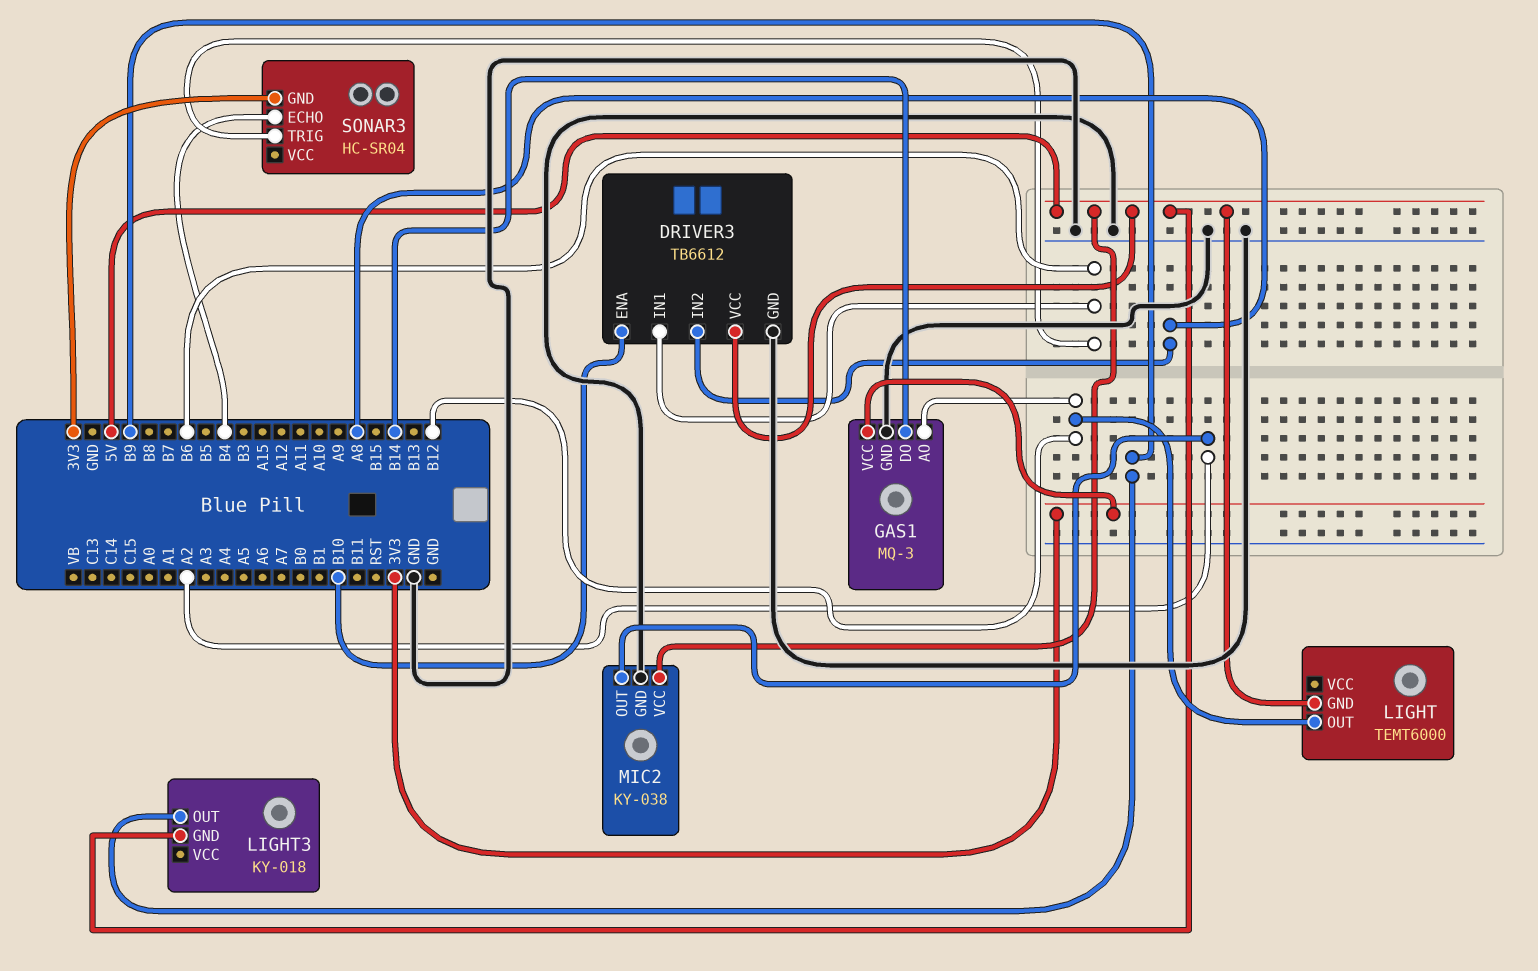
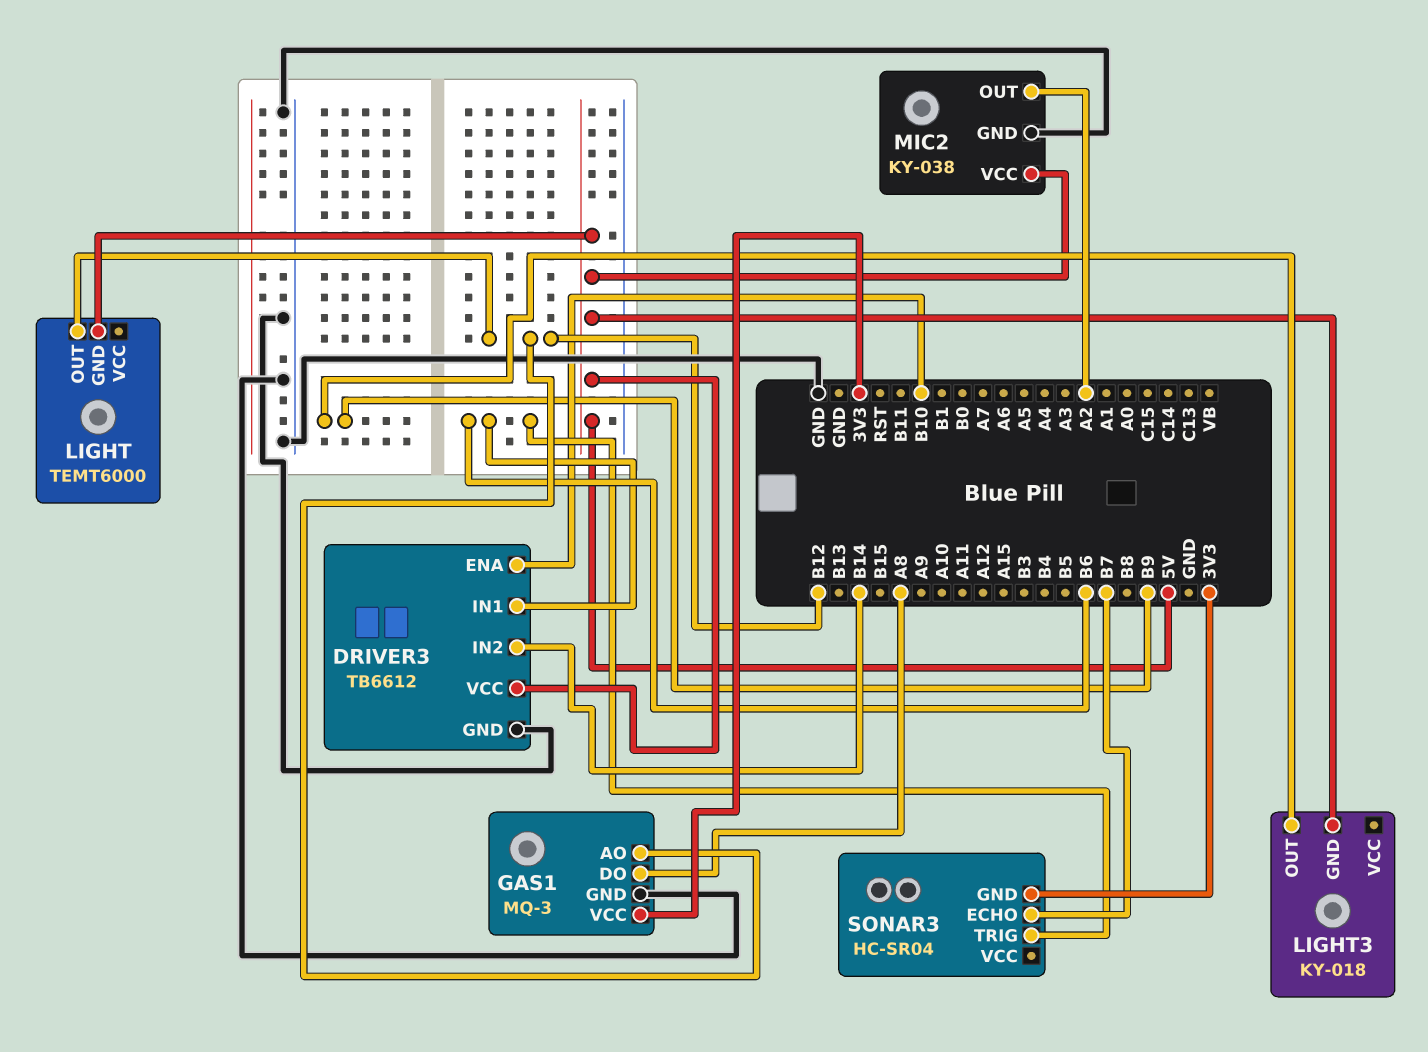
DRIVER3 pin IN2: A8 -> B14
GAS1 pin DO: B14 -> A8
SONAR3 pin ECHO: B4 -> B7

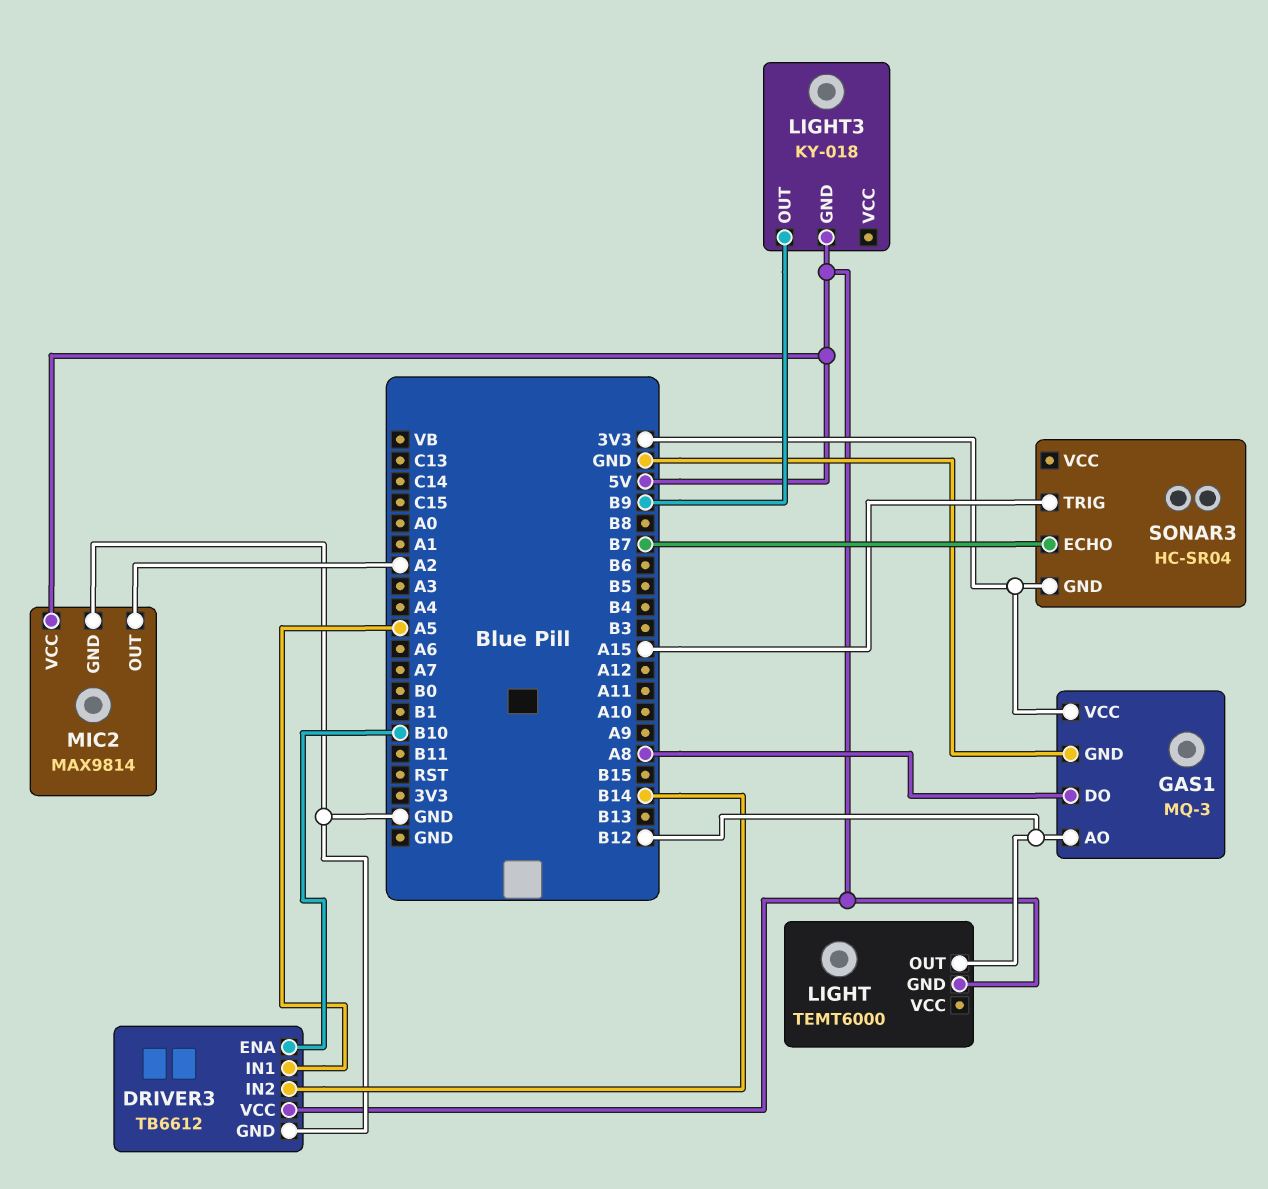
DRIVER3 pin IN1: B6 -> A5
MIC2: KY-038 -> MAX9814
SONAR3 pin TRIG: B6 -> A15

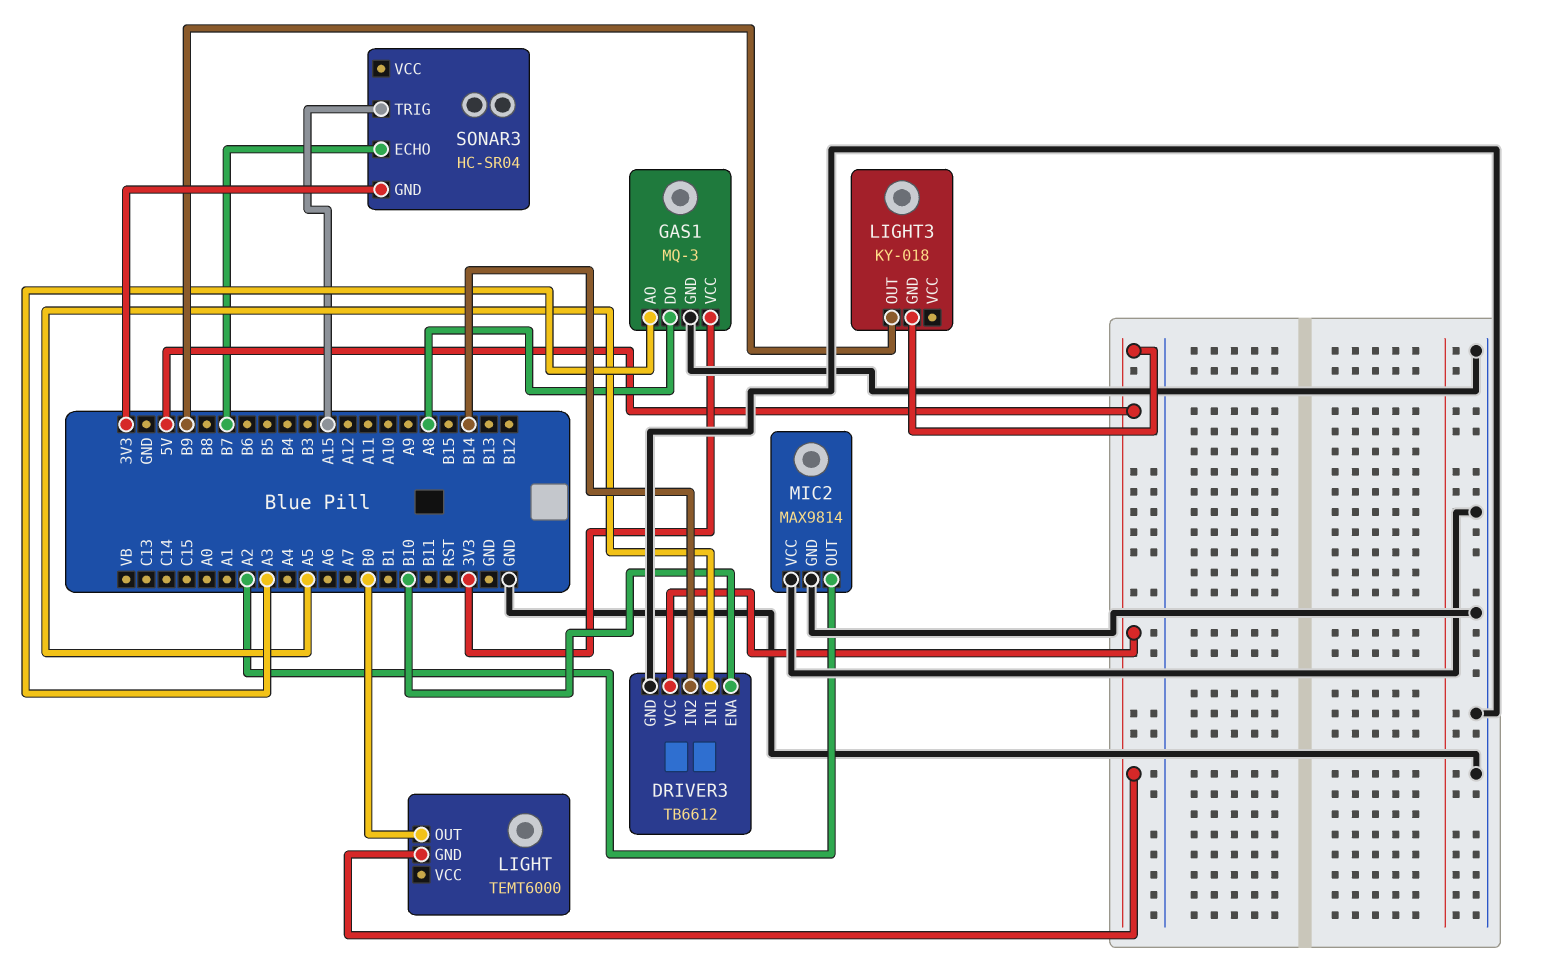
GAS1 pin AO: B12 -> A3
LIGHT pin OUT: B12 -> B0
MIC2 pin VCC: 5V -> GND

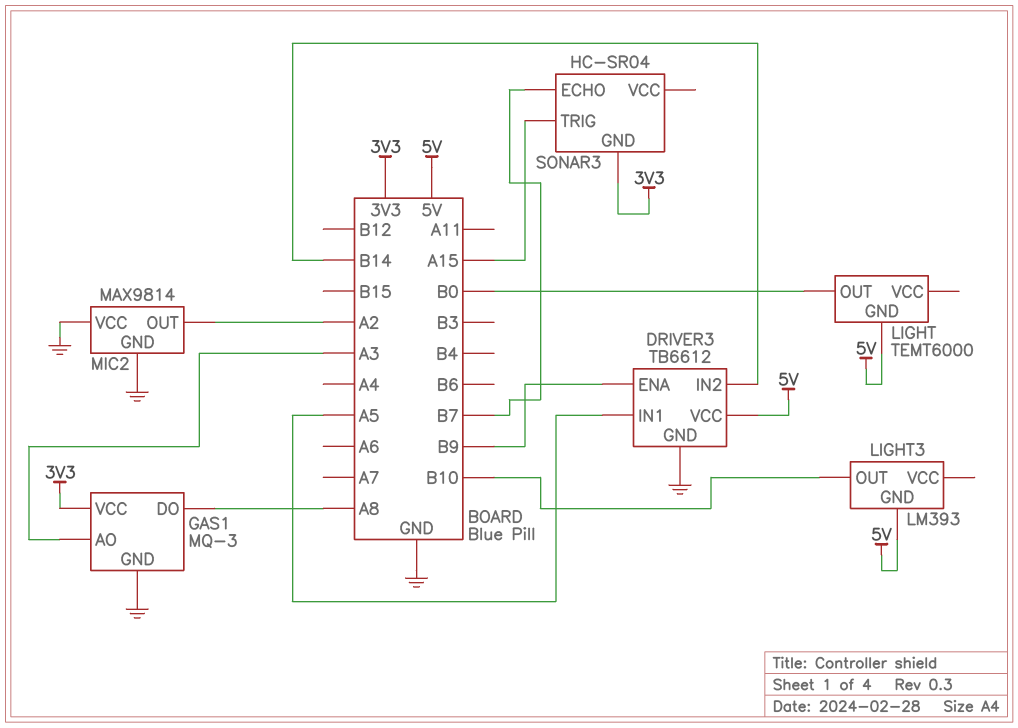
DRIVER3 pin ENA: B10 -> B9
LIGHT3: KY-018 -> LM393
LIGHT3 pin OUT: B9 -> B10

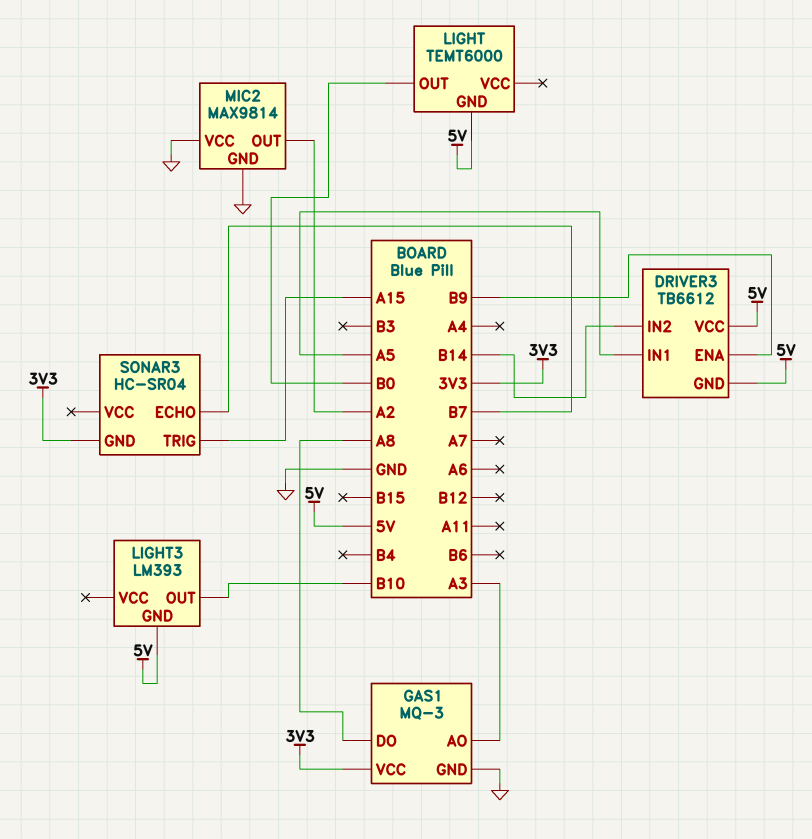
DRIVER3 pin GND: GND -> 5V

